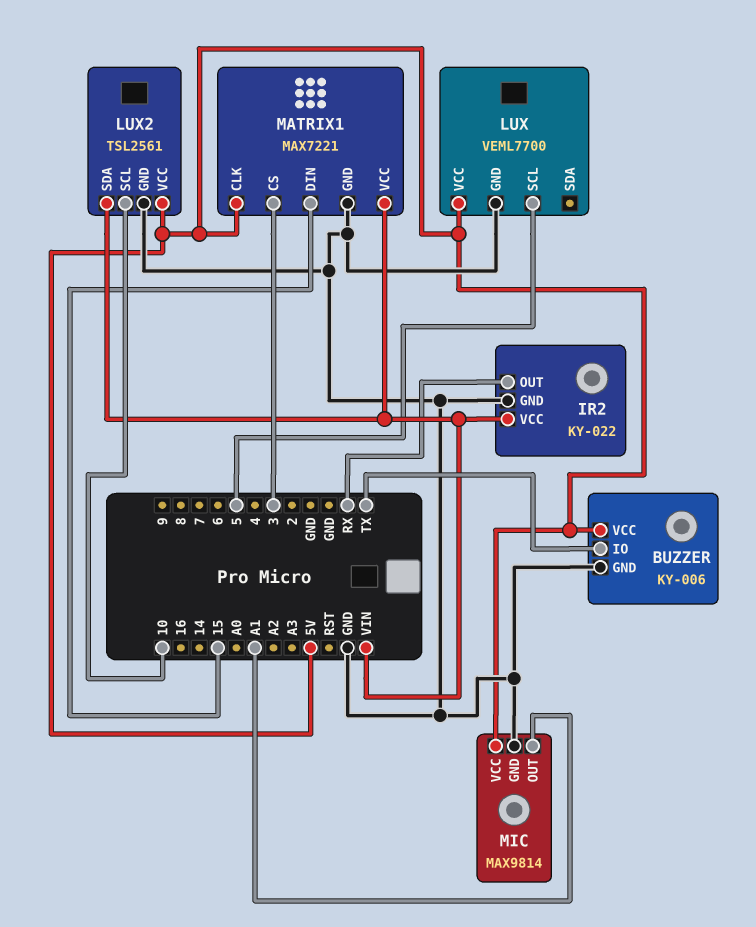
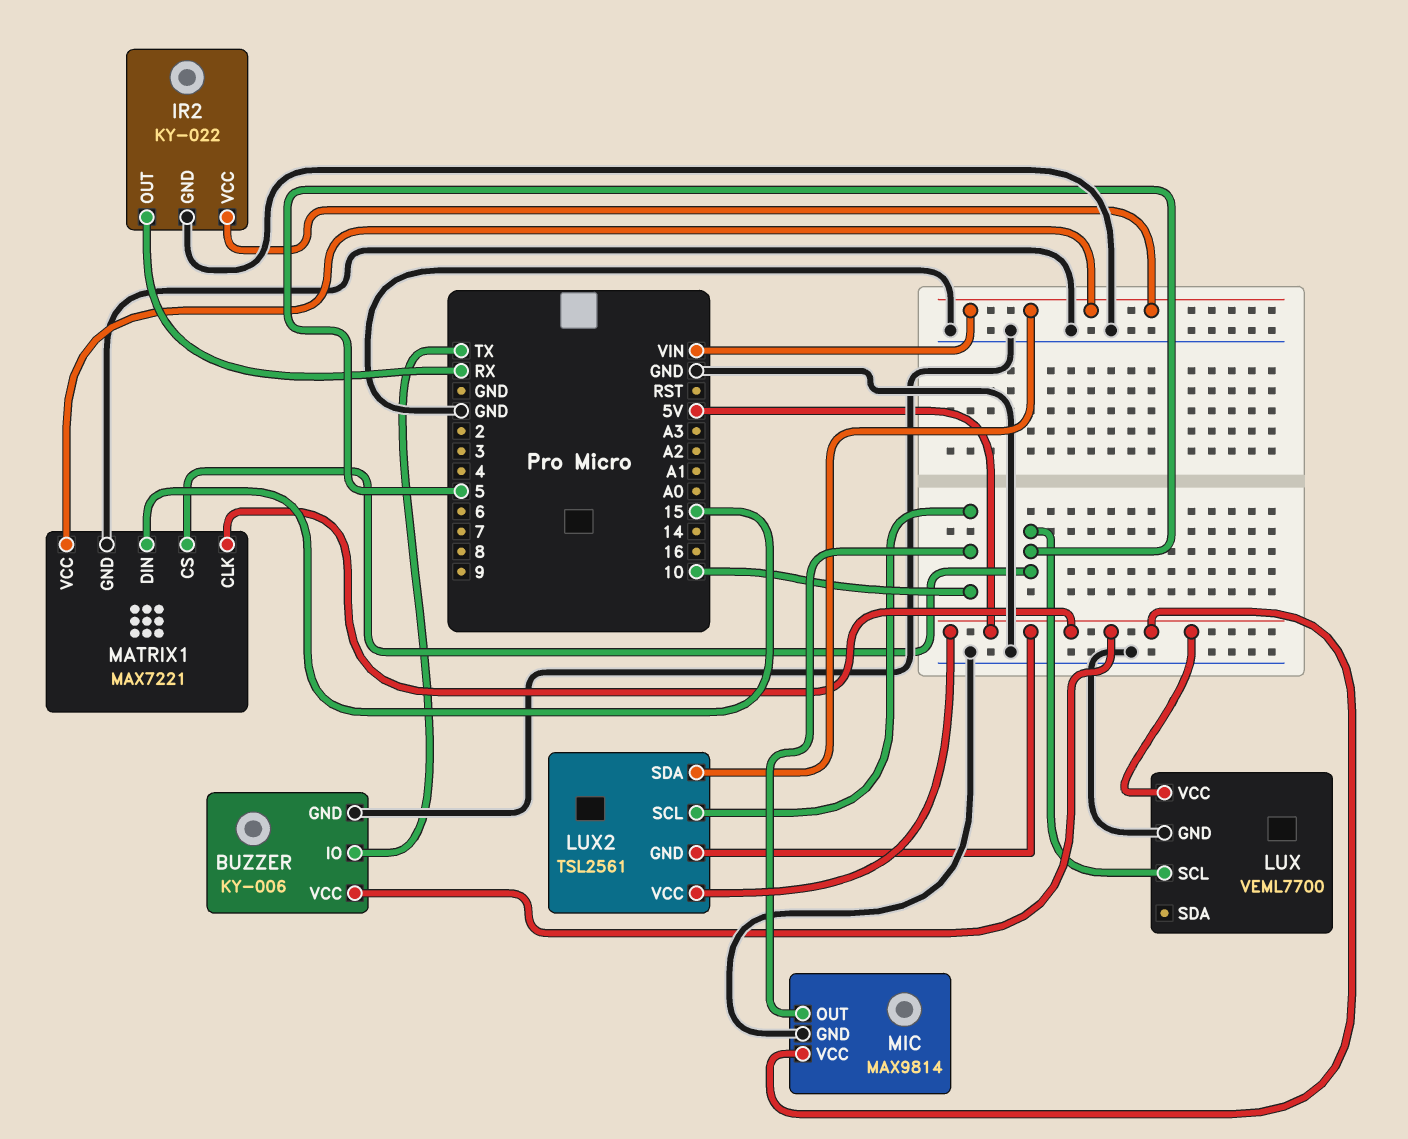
LUX2 pin GND: GND -> 5V
MATRIX1 pin CS: 3 -> 5
MIC pin OUT: A1 -> 10

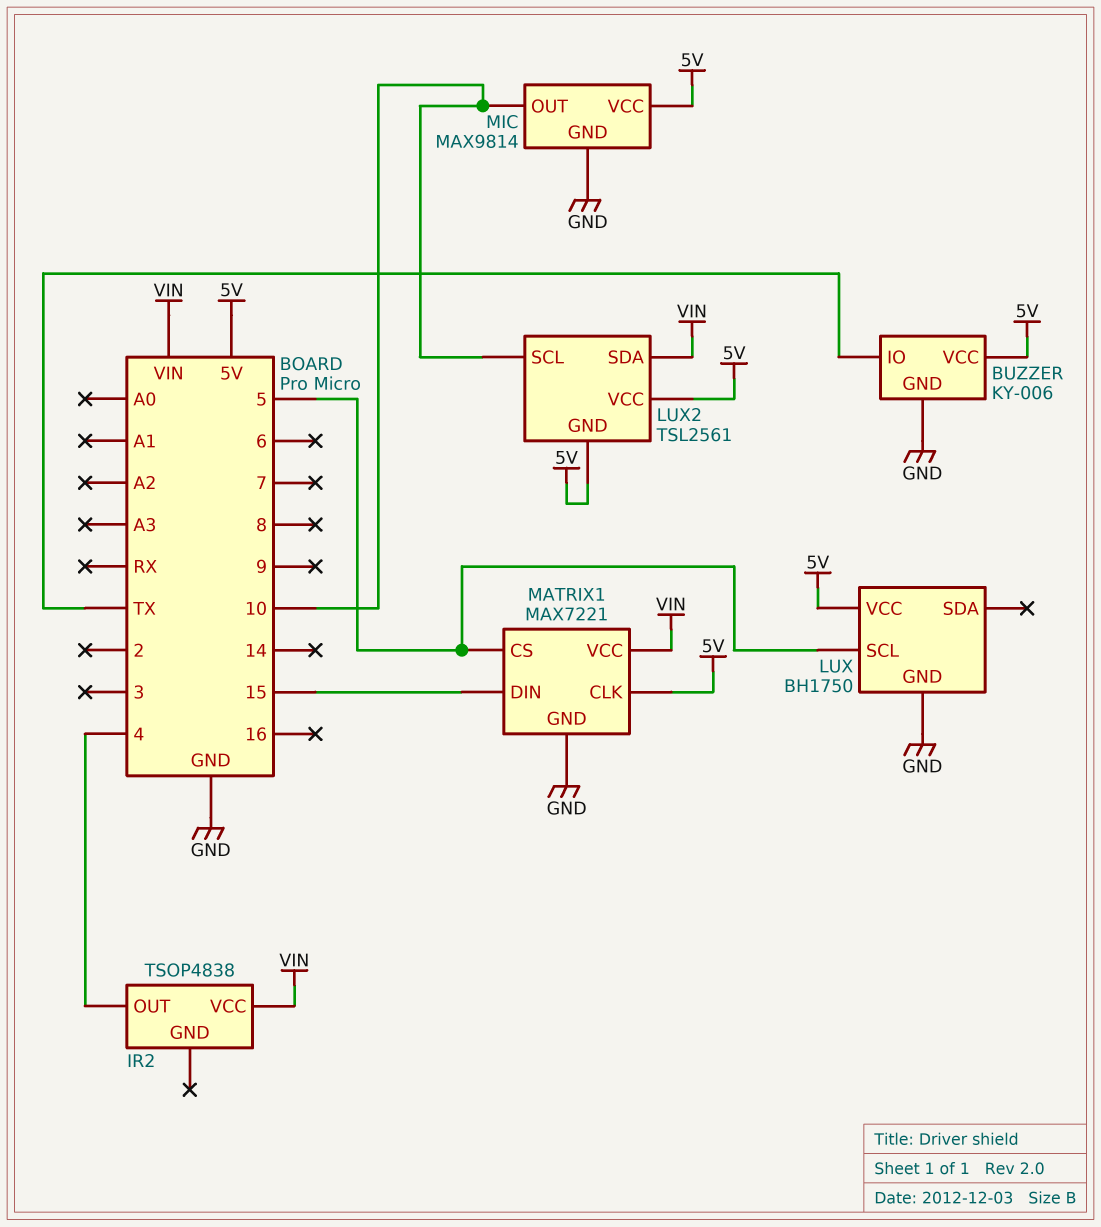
IR2: KY-022 -> TSOP4838
IR2 pin GND: GND -> none
IR2 pin OUT: RX -> 4
LUX: VEML7700 -> BH1750

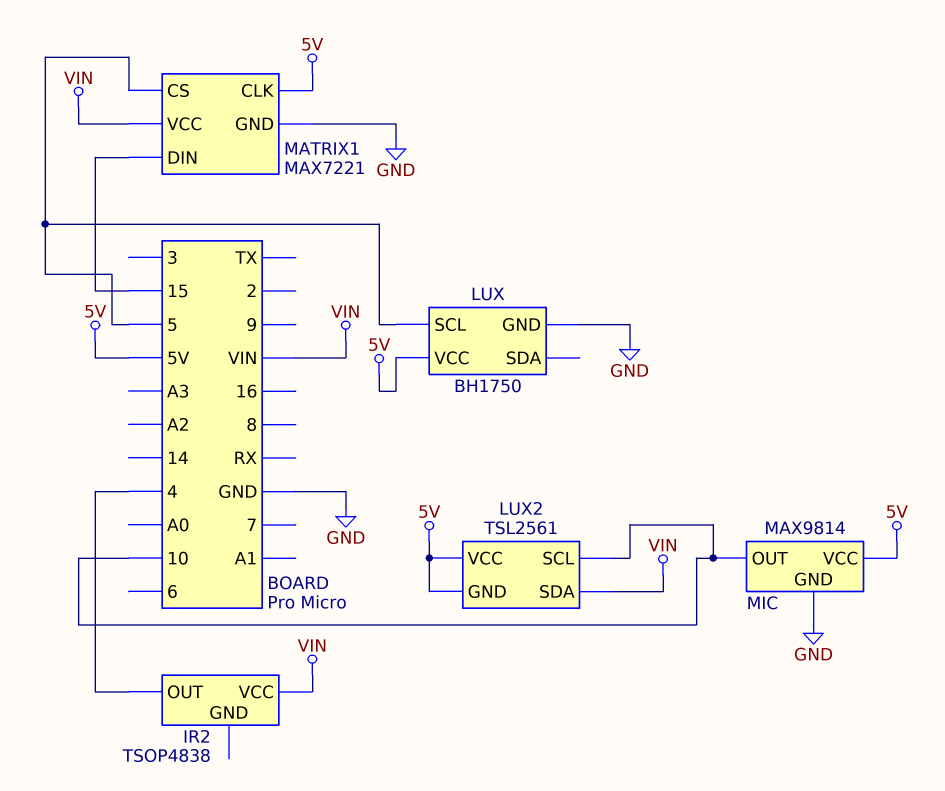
BUZZER: KY-006 -> none
BUZZER pin GND: GND -> none
BUZZER pin IO: TX -> none
BUZZER pin VCC: 5V -> none

